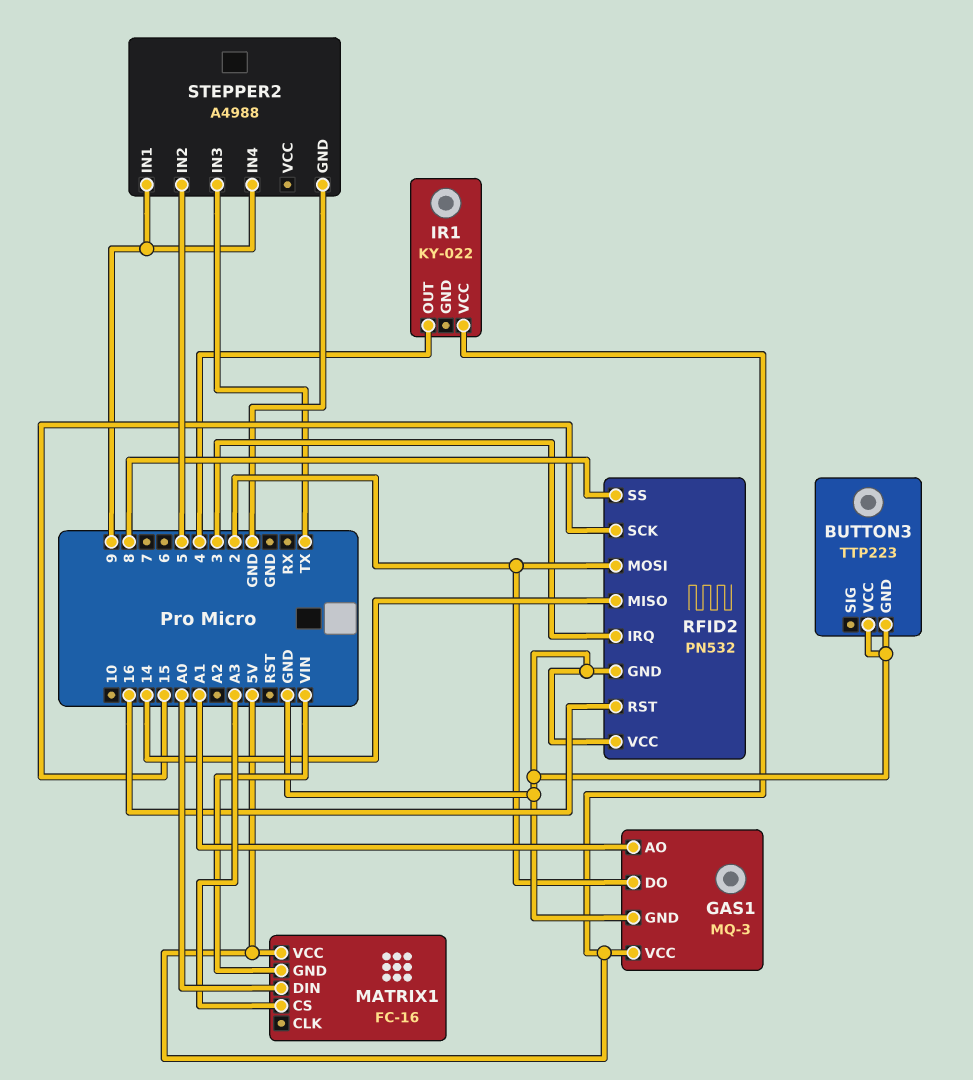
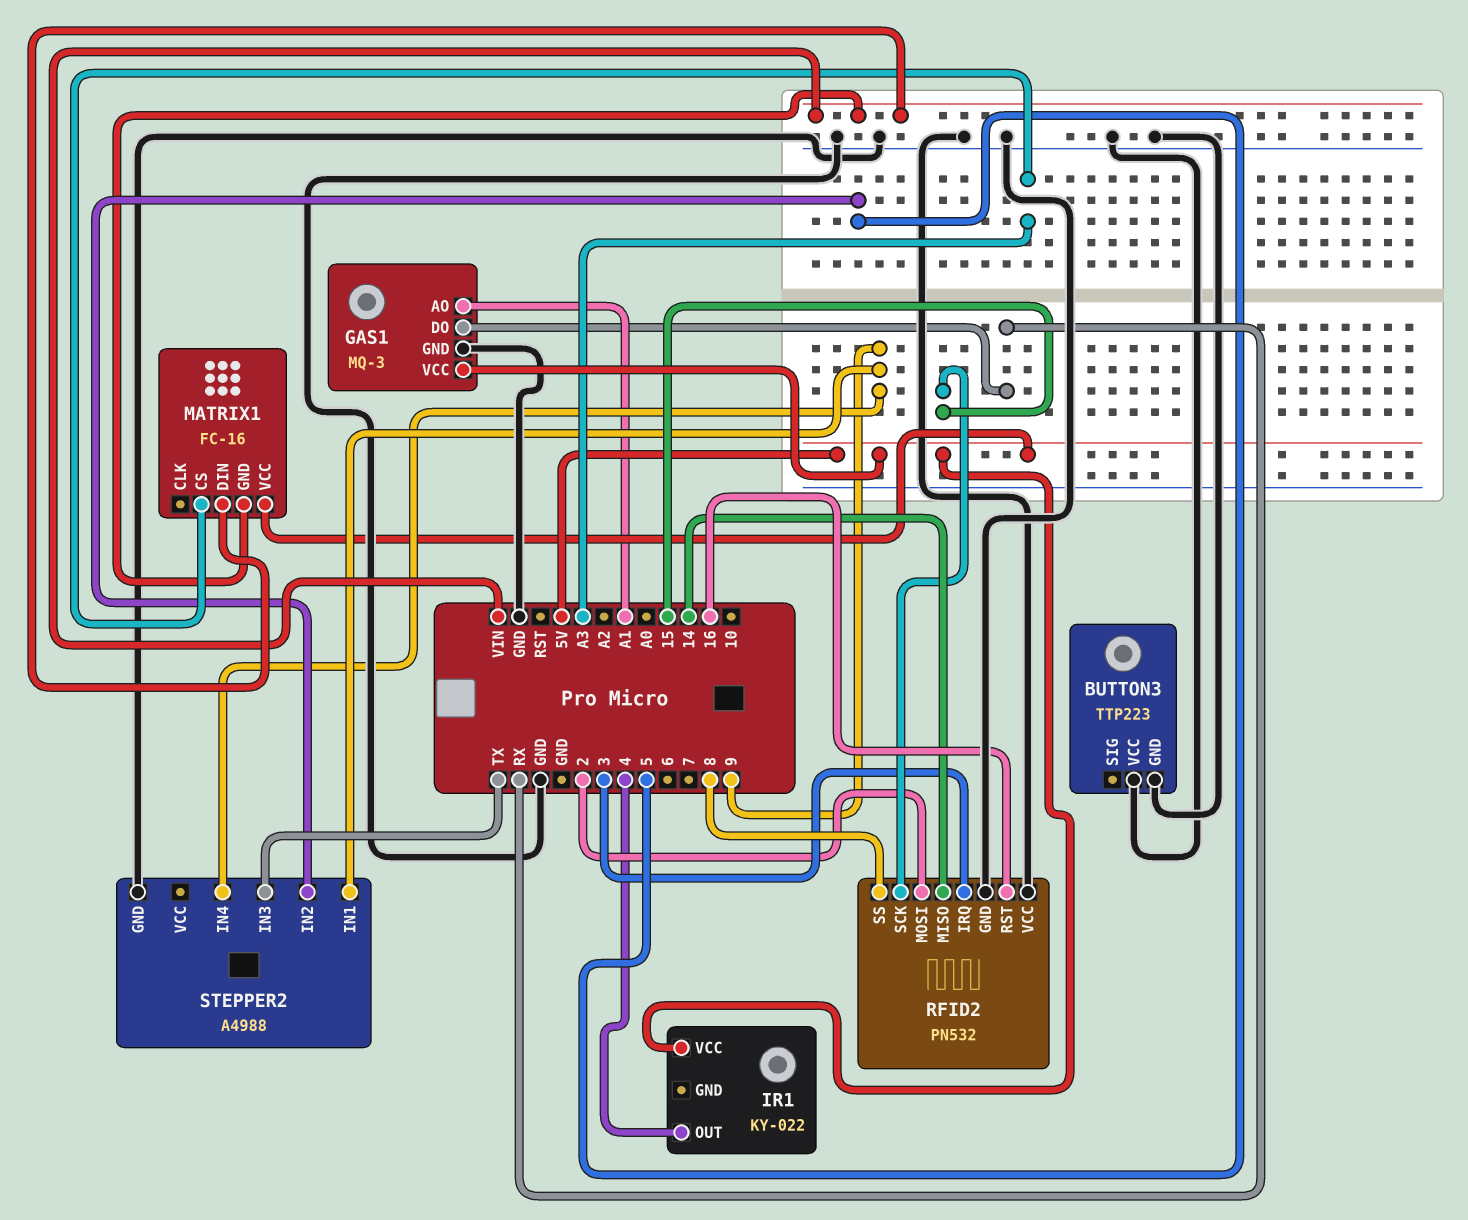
GAS1 pin DO: 2 -> RX
MATRIX1 pin DIN: A0 -> VIN

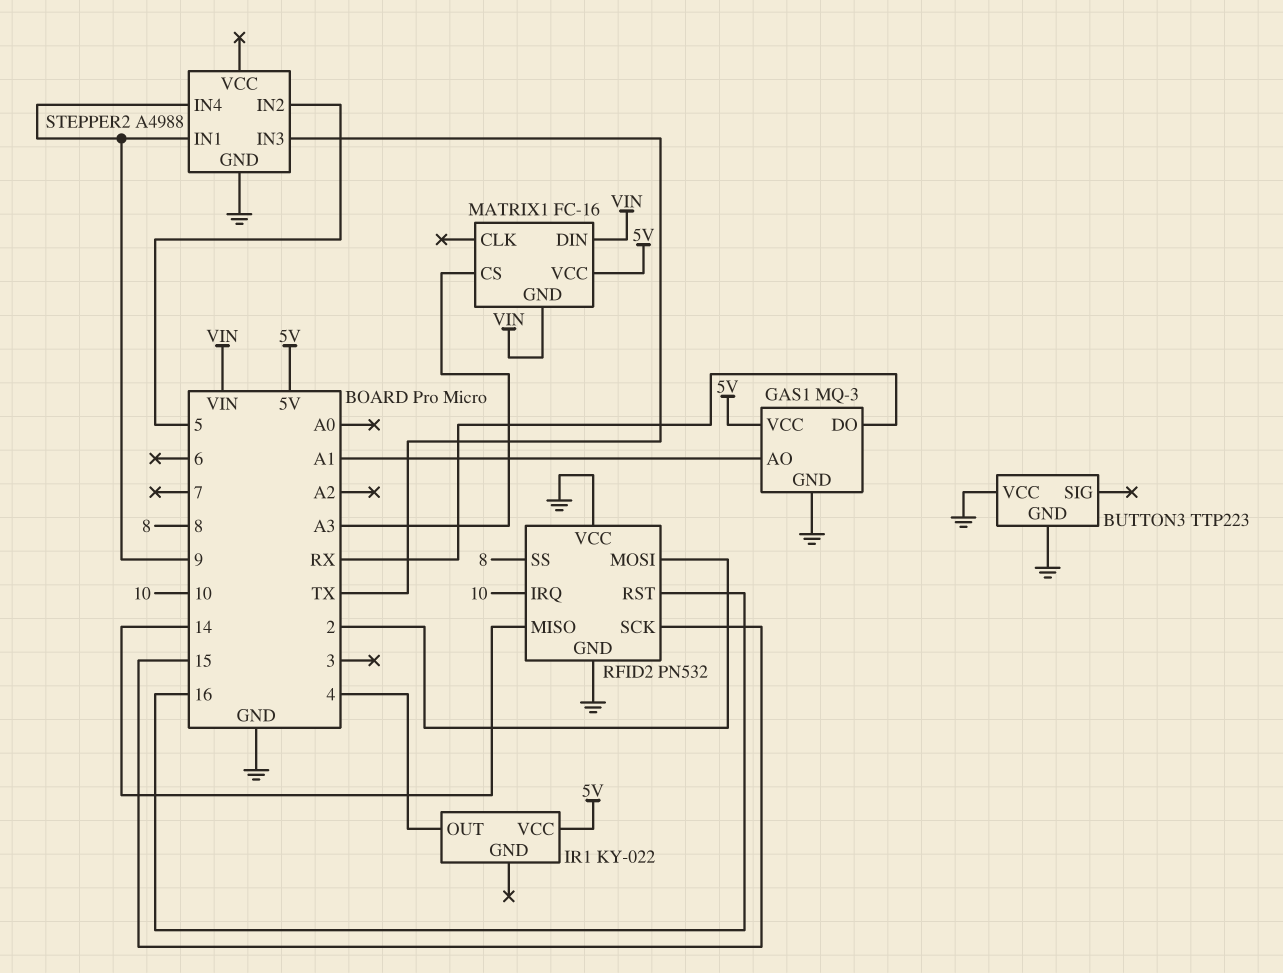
RFID2 pin IRQ: 3 -> 10

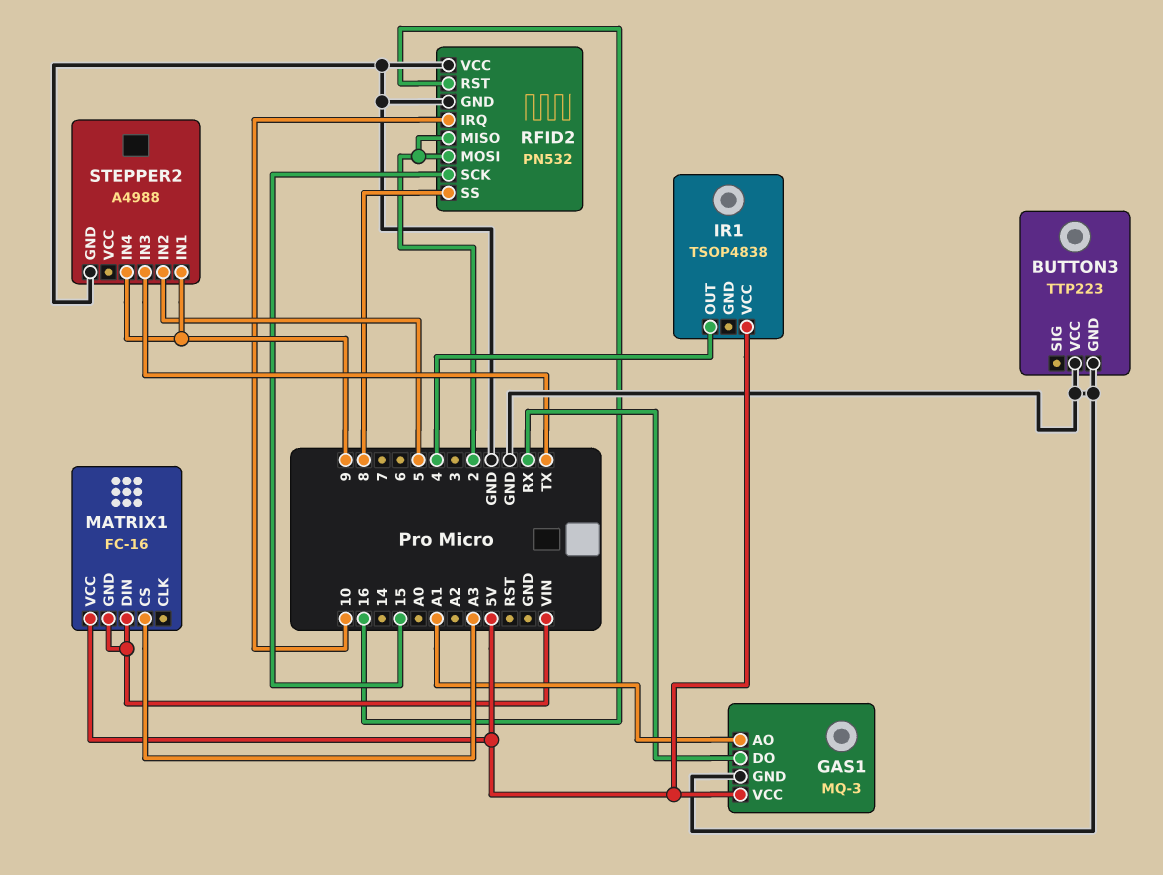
IR1: KY-022 -> TSOP4838
RFID2 pin MISO: 14 -> 2

